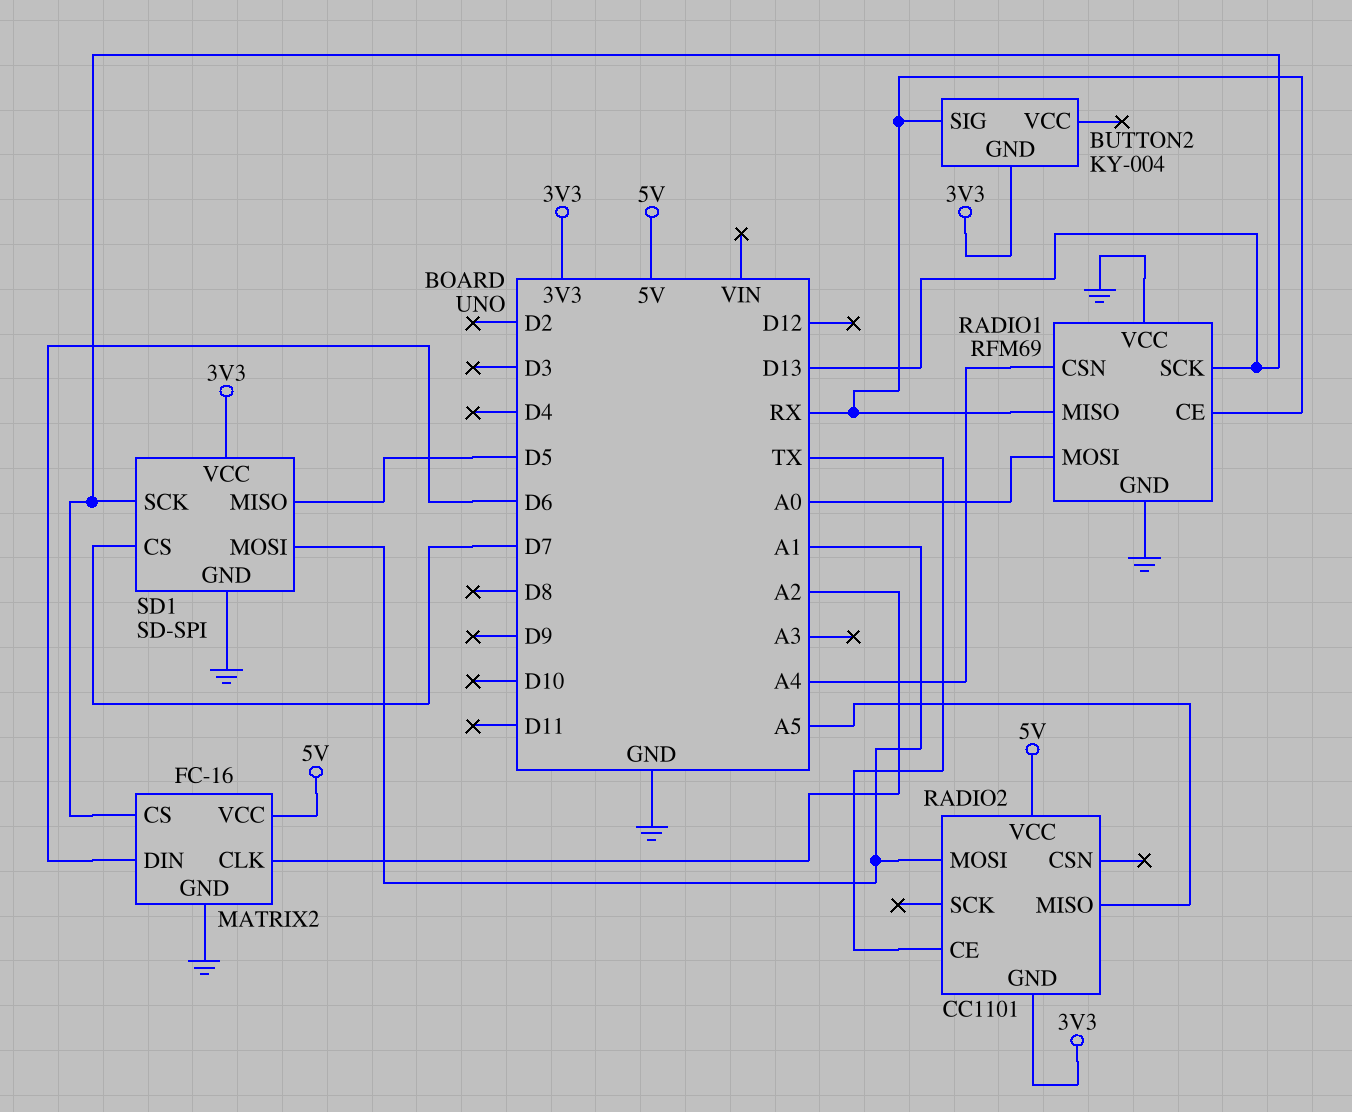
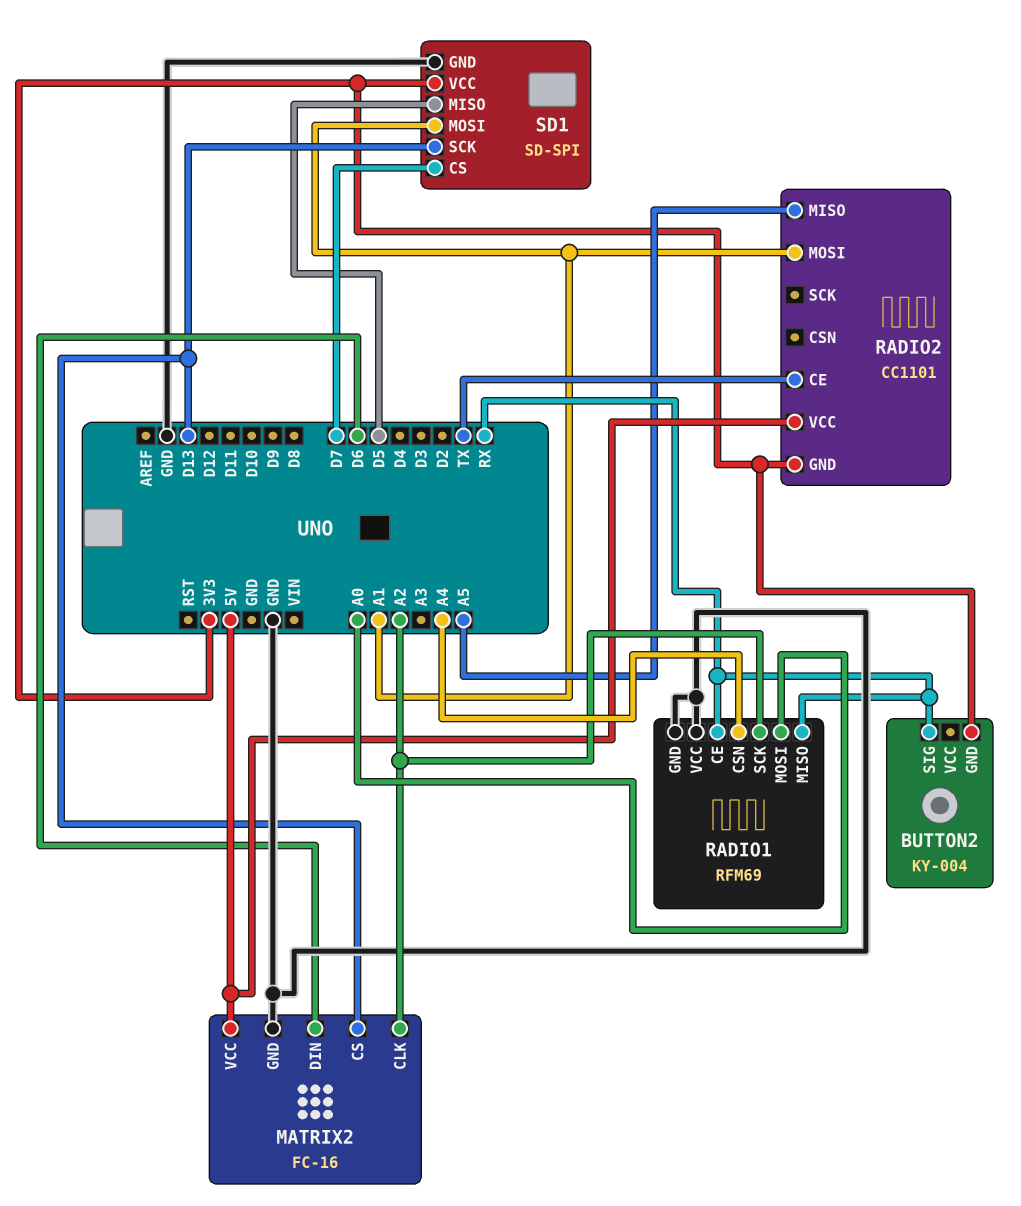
RADIO1 pin SCK: D13 -> A2

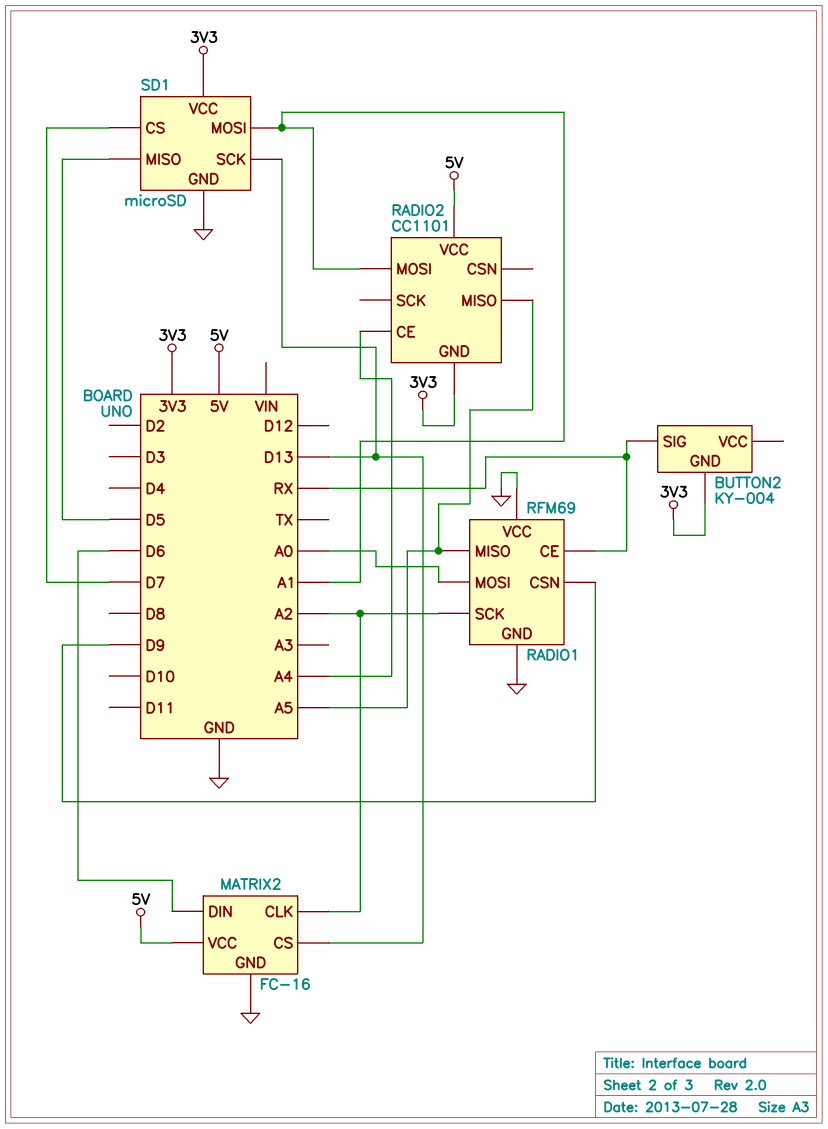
RADIO1 pin CSN: A4 -> D9
RADIO1 pin MISO: RX -> A5
RADIO2 pin CE: TX -> A4
SD1: SD-SPI -> microSD

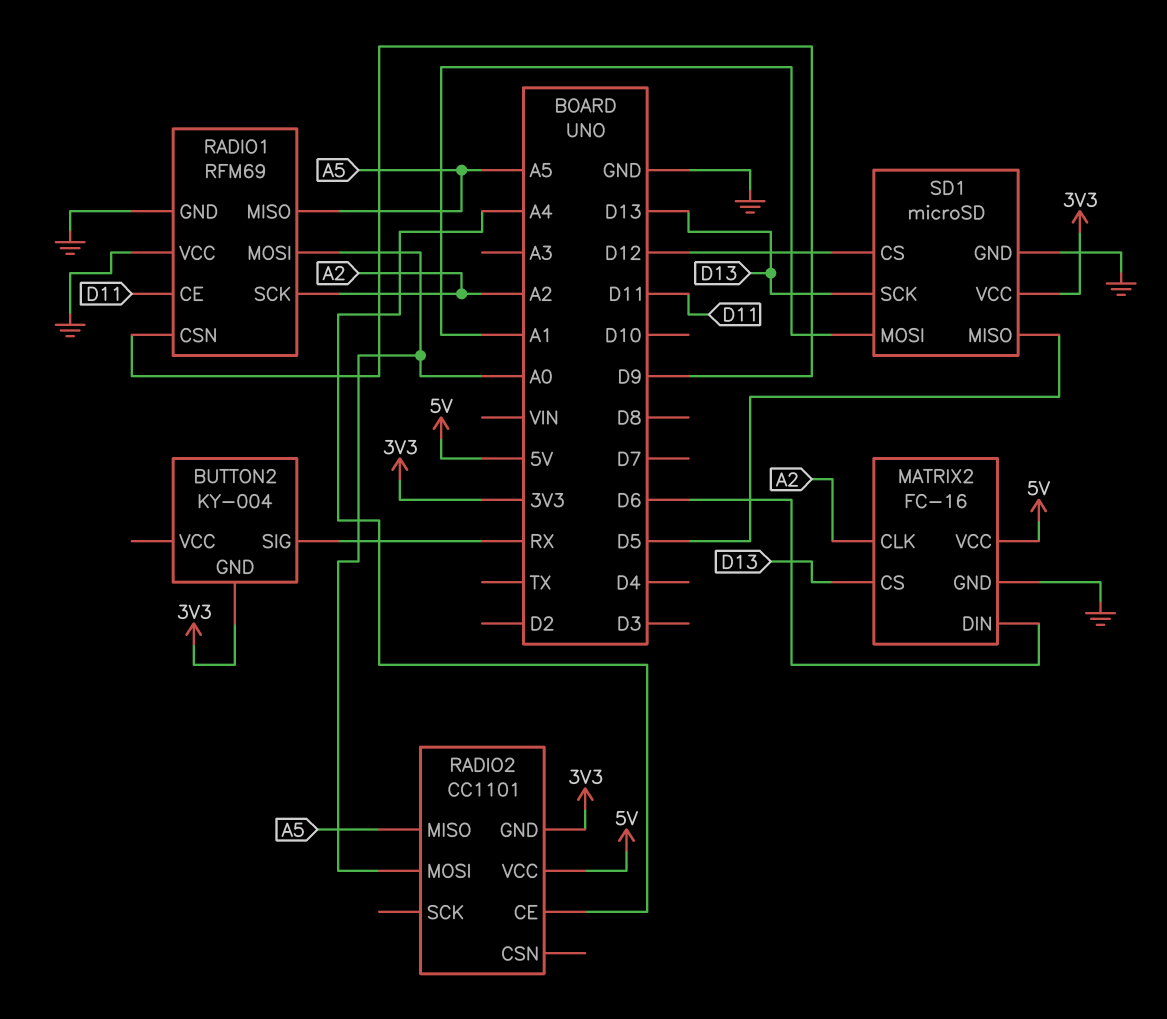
RADIO1 pin CE: RX -> D11
RADIO2 pin MOSI: A1 -> A0
SD1 pin CS: D7 -> D12

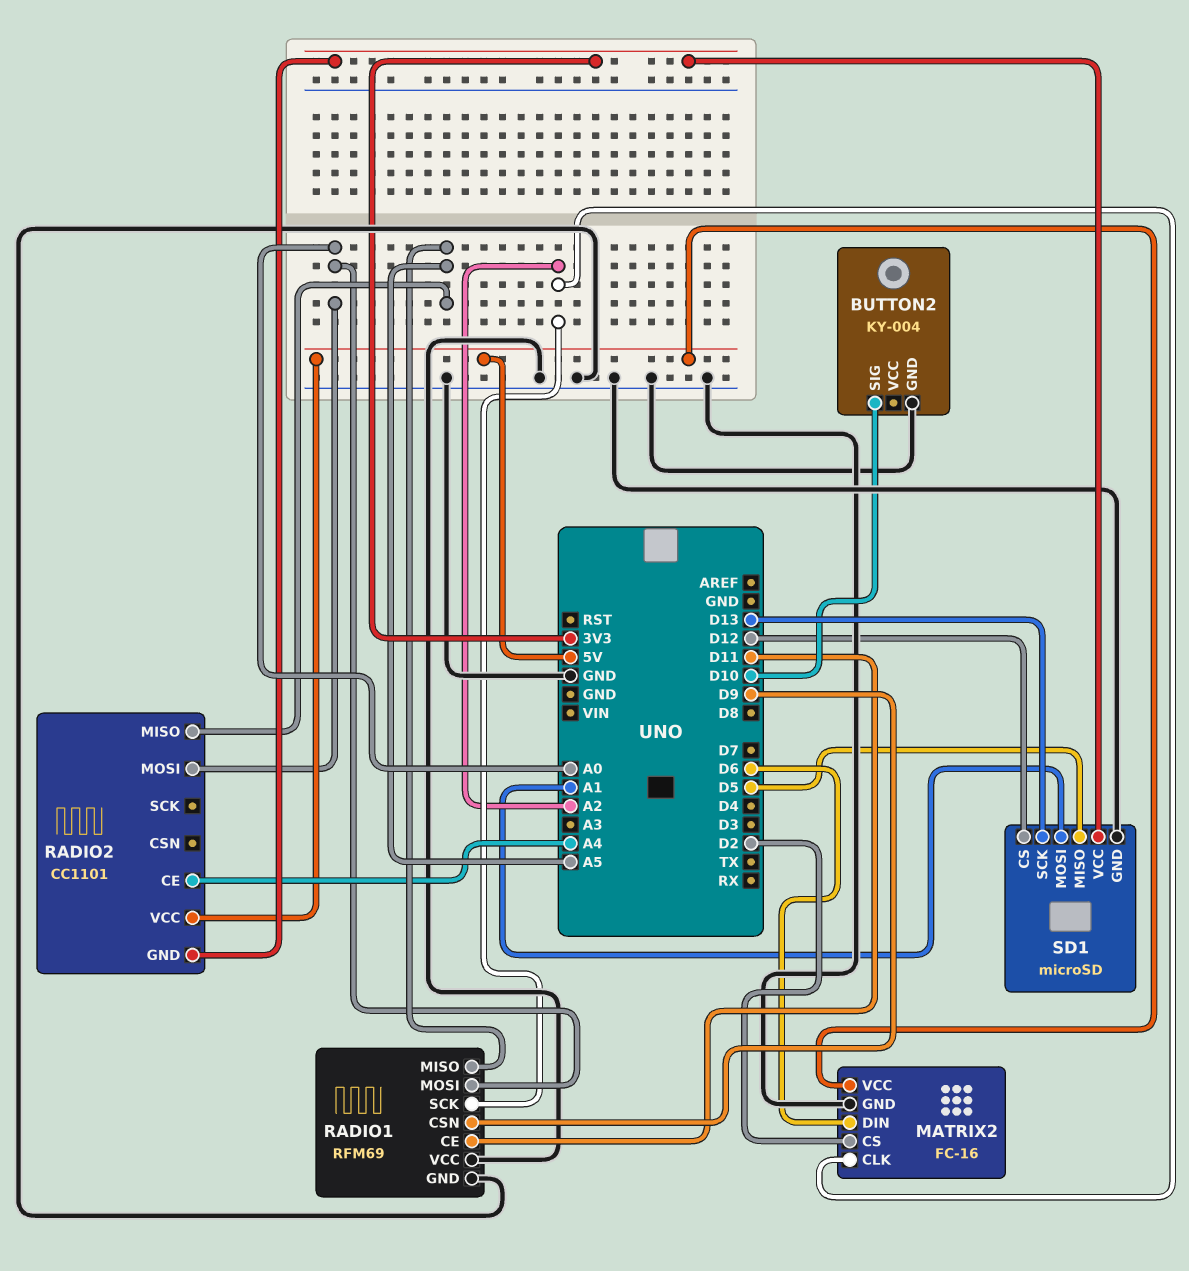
BUTTON2 pin GND: 3V3 -> GND
BUTTON2 pin SIG: RX -> D10
MATRIX2 pin CS: D13 -> D2

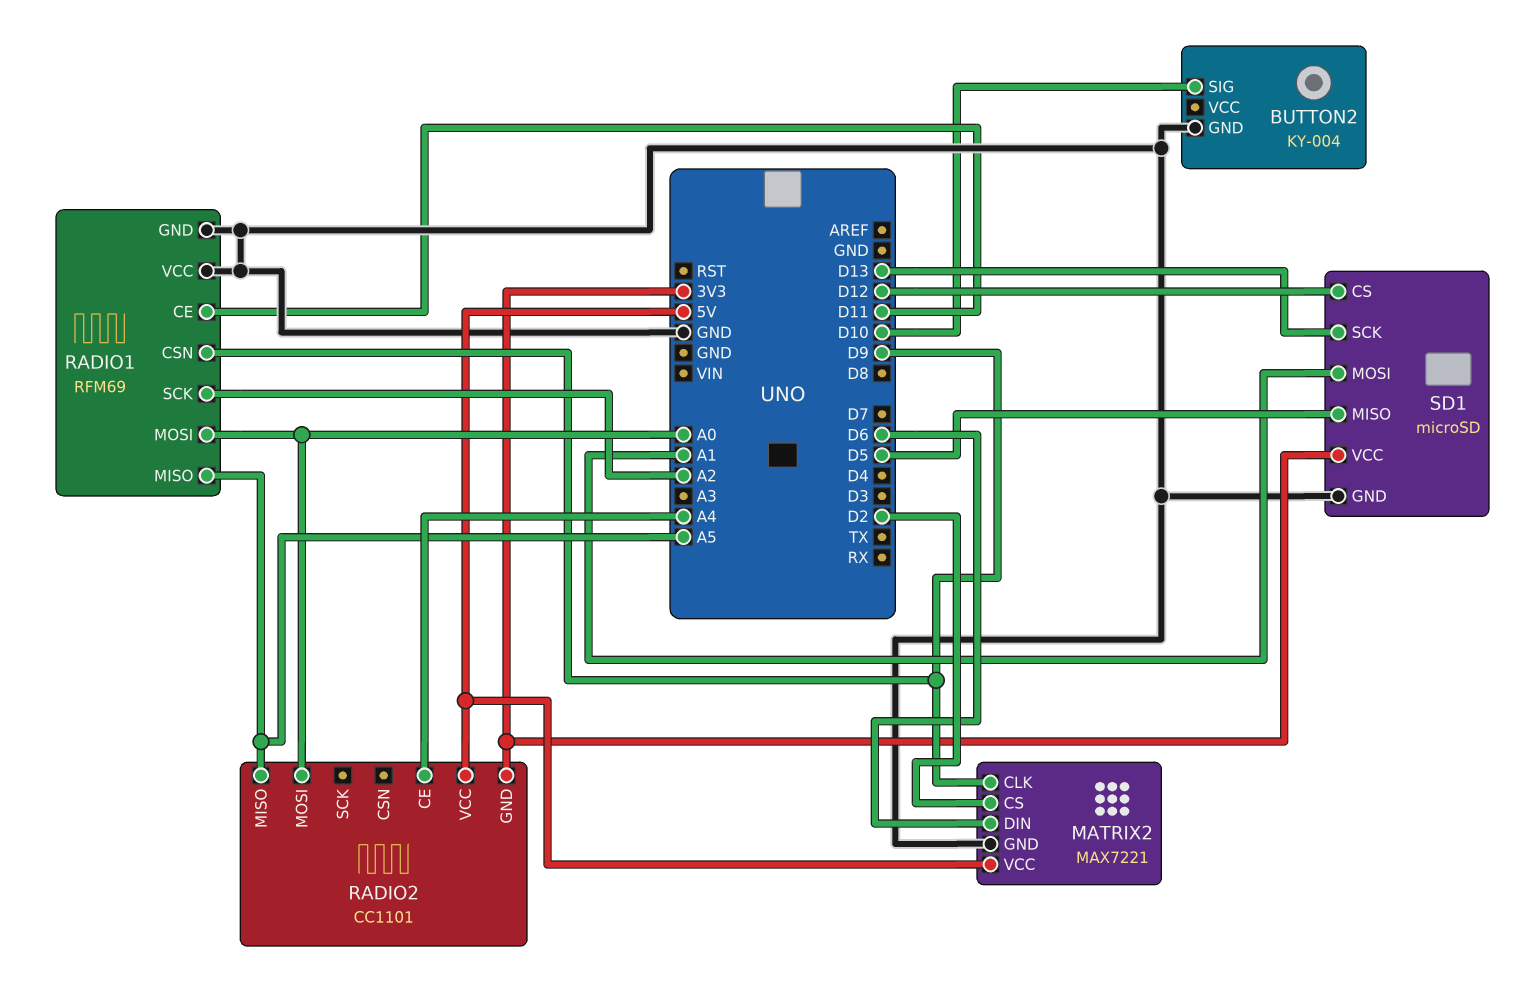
MATRIX2: FC-16 -> MAX7221
MATRIX2 pin CLK: A2 -> D9

